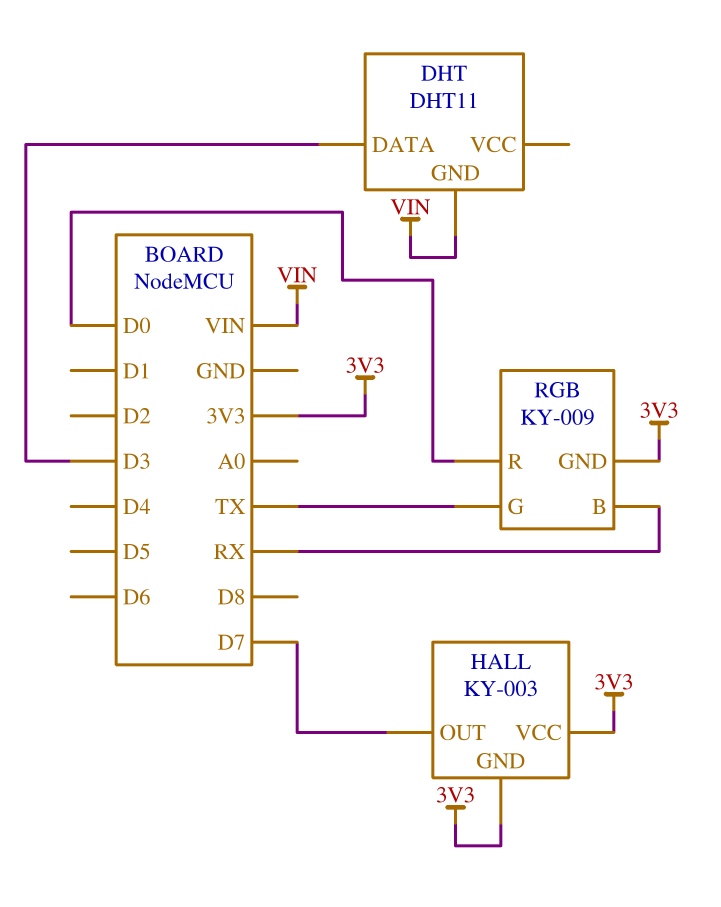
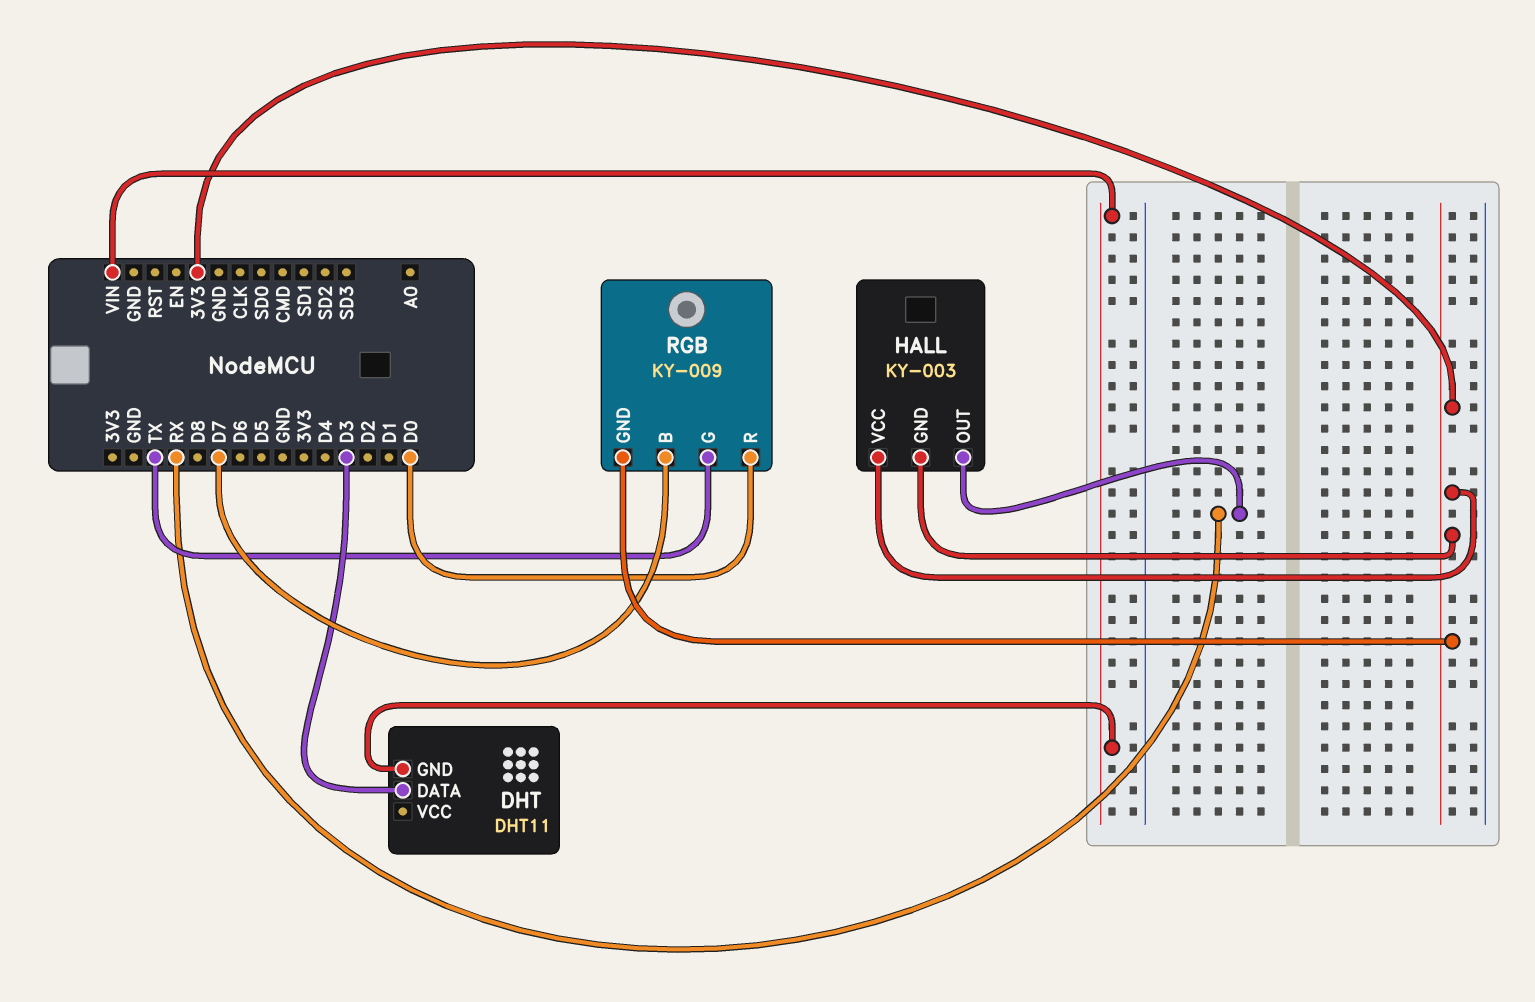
HALL pin OUT: D7 -> RX
RGB pin B: RX -> D7

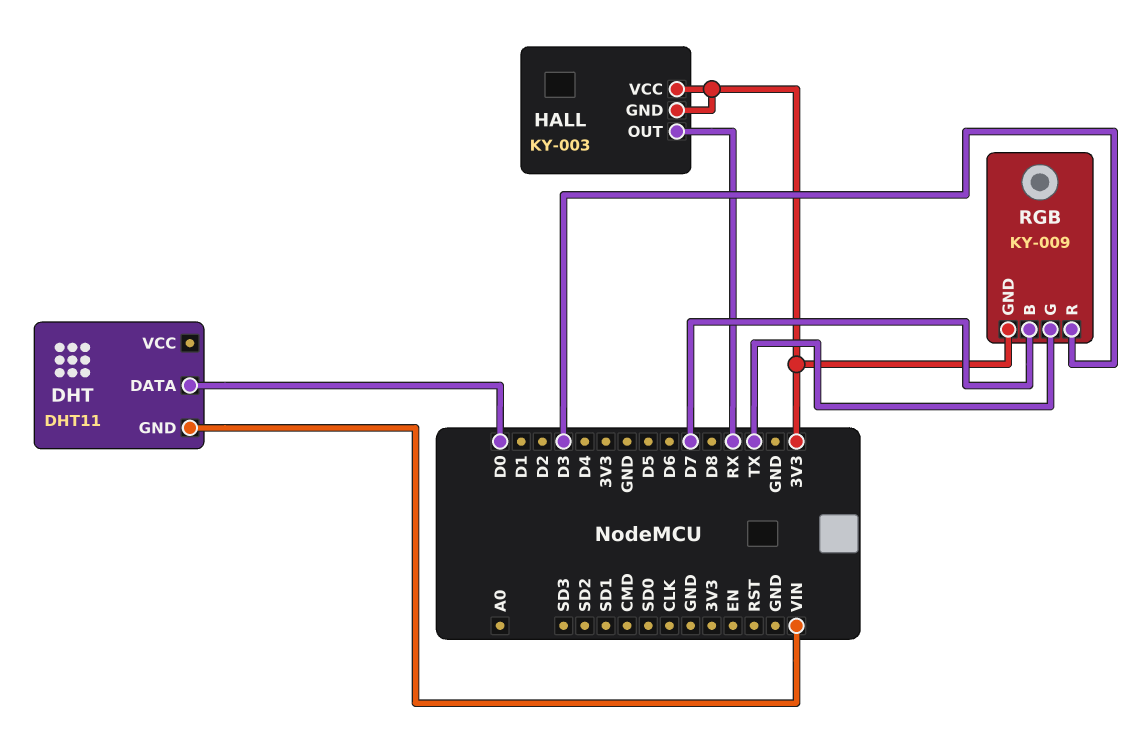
DHT pin DATA: D3 -> D0
RGB pin R: D0 -> D3

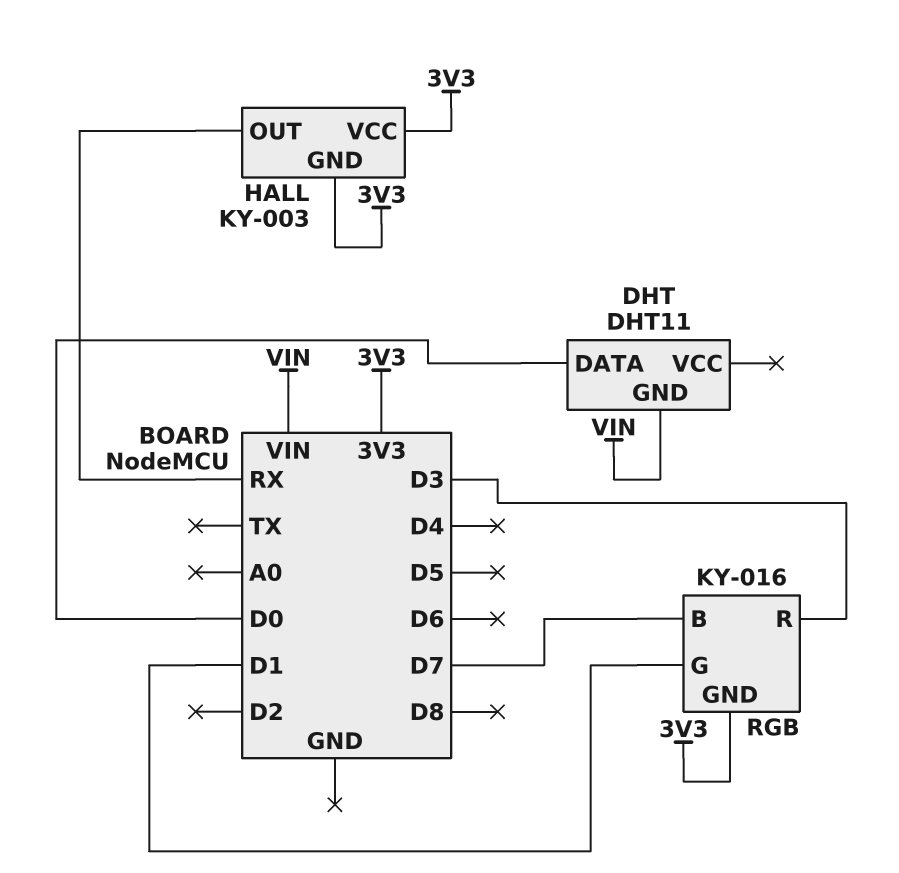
RGB: KY-009 -> KY-016
RGB pin G: TX -> D1

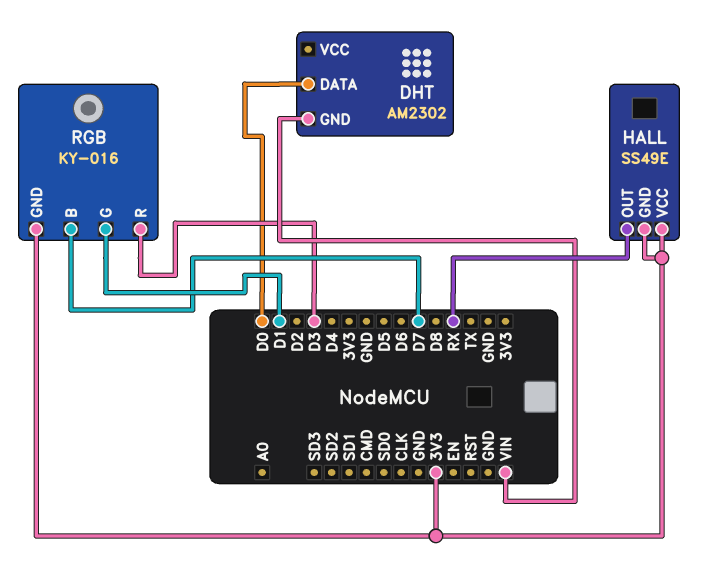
DHT: DHT11 -> AM2302
HALL: KY-003 -> SS49E

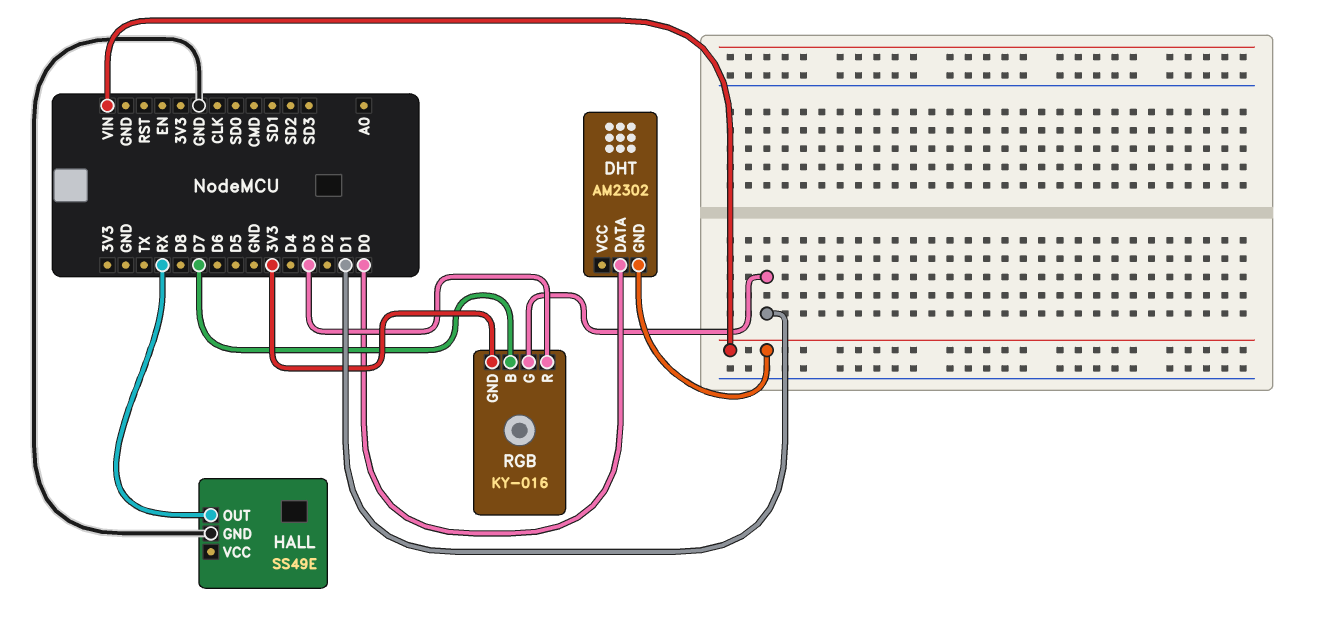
HALL pin GND: 3V3 -> GND
HALL pin VCC: 3V3 -> none

